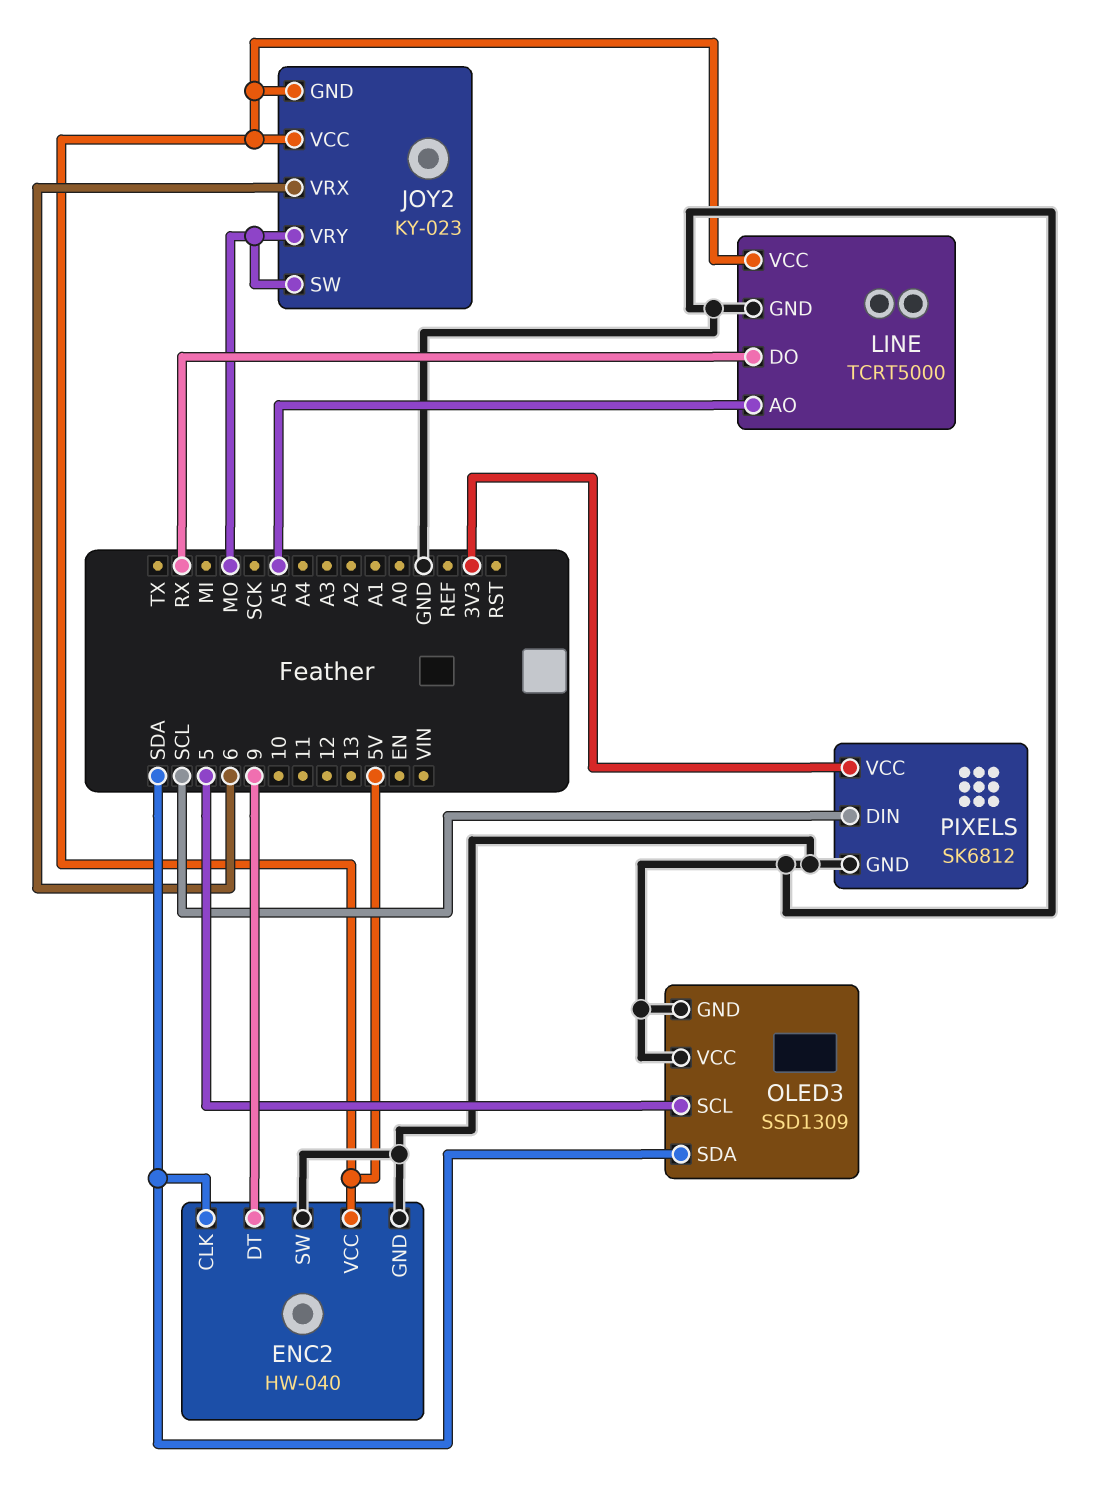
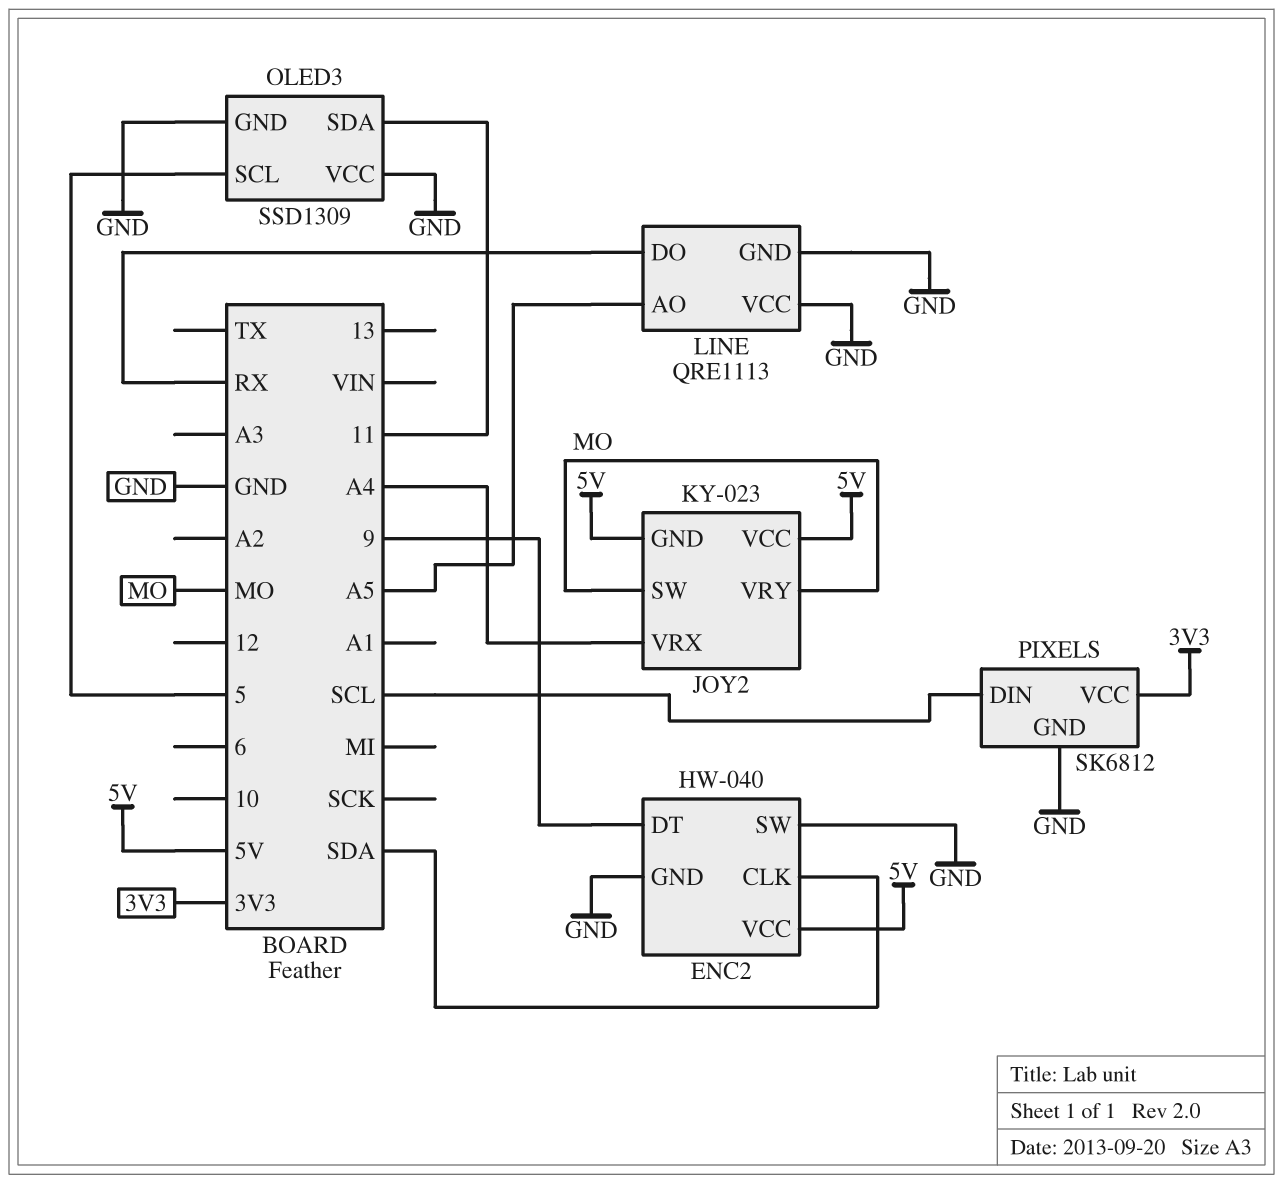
JOY2 pin VRX: 6 -> A4
LINE: TCRT5000 -> QRE1113
LINE pin VCC: 5V -> GND
OLED3 pin SDA: SDA -> 11

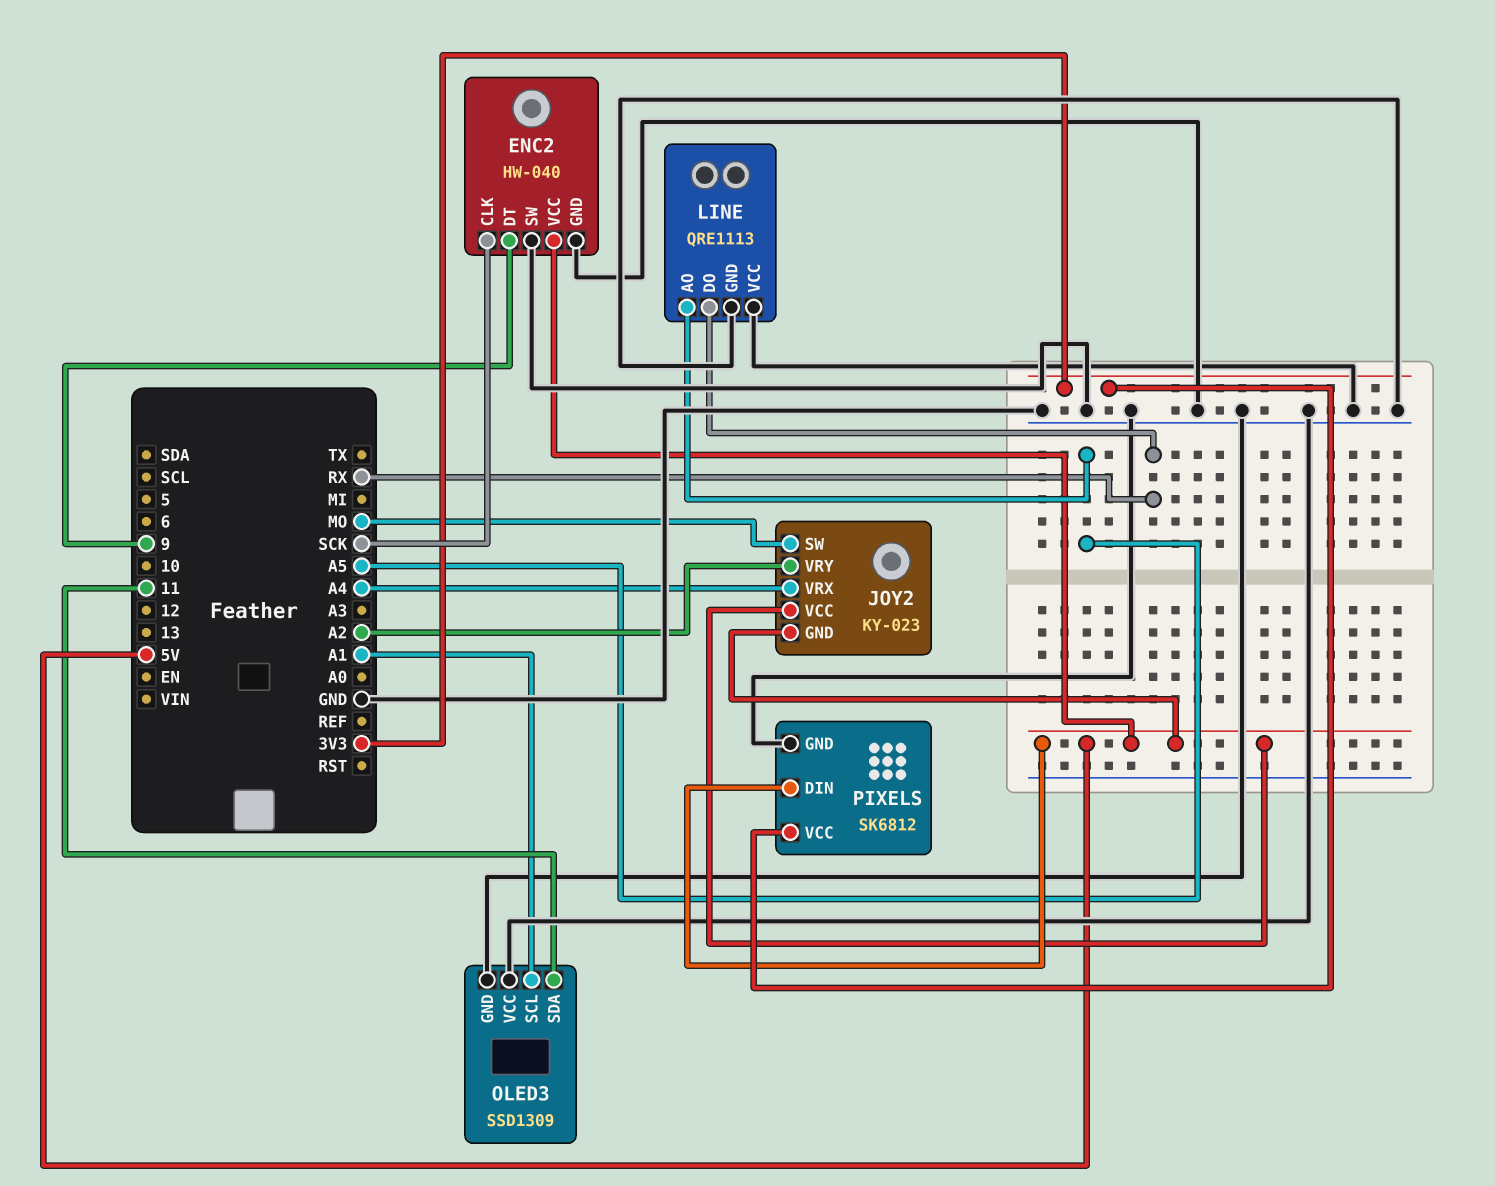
ENC2 pin CLK: SDA -> SCK
JOY2 pin VRY: MO -> A2
OLED3 pin SCL: 5 -> A1
PIXELS pin DIN: SCL -> 5V

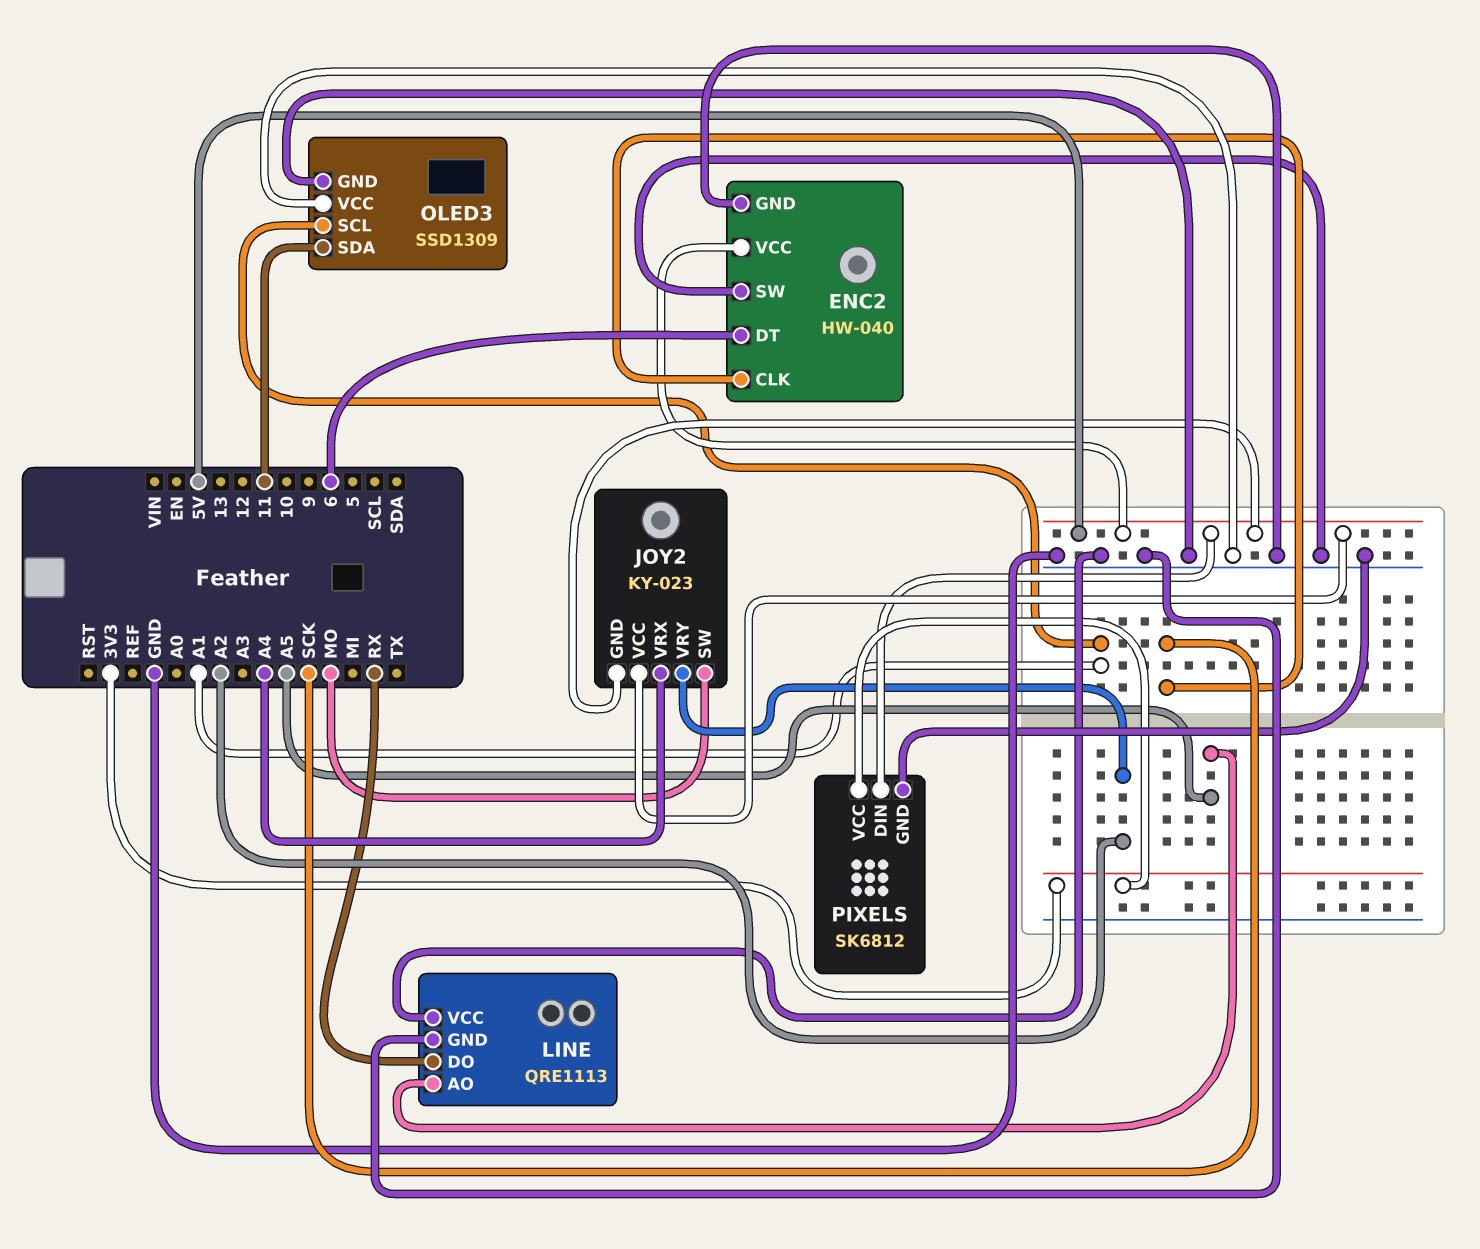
ENC2 pin DT: 9 -> 6

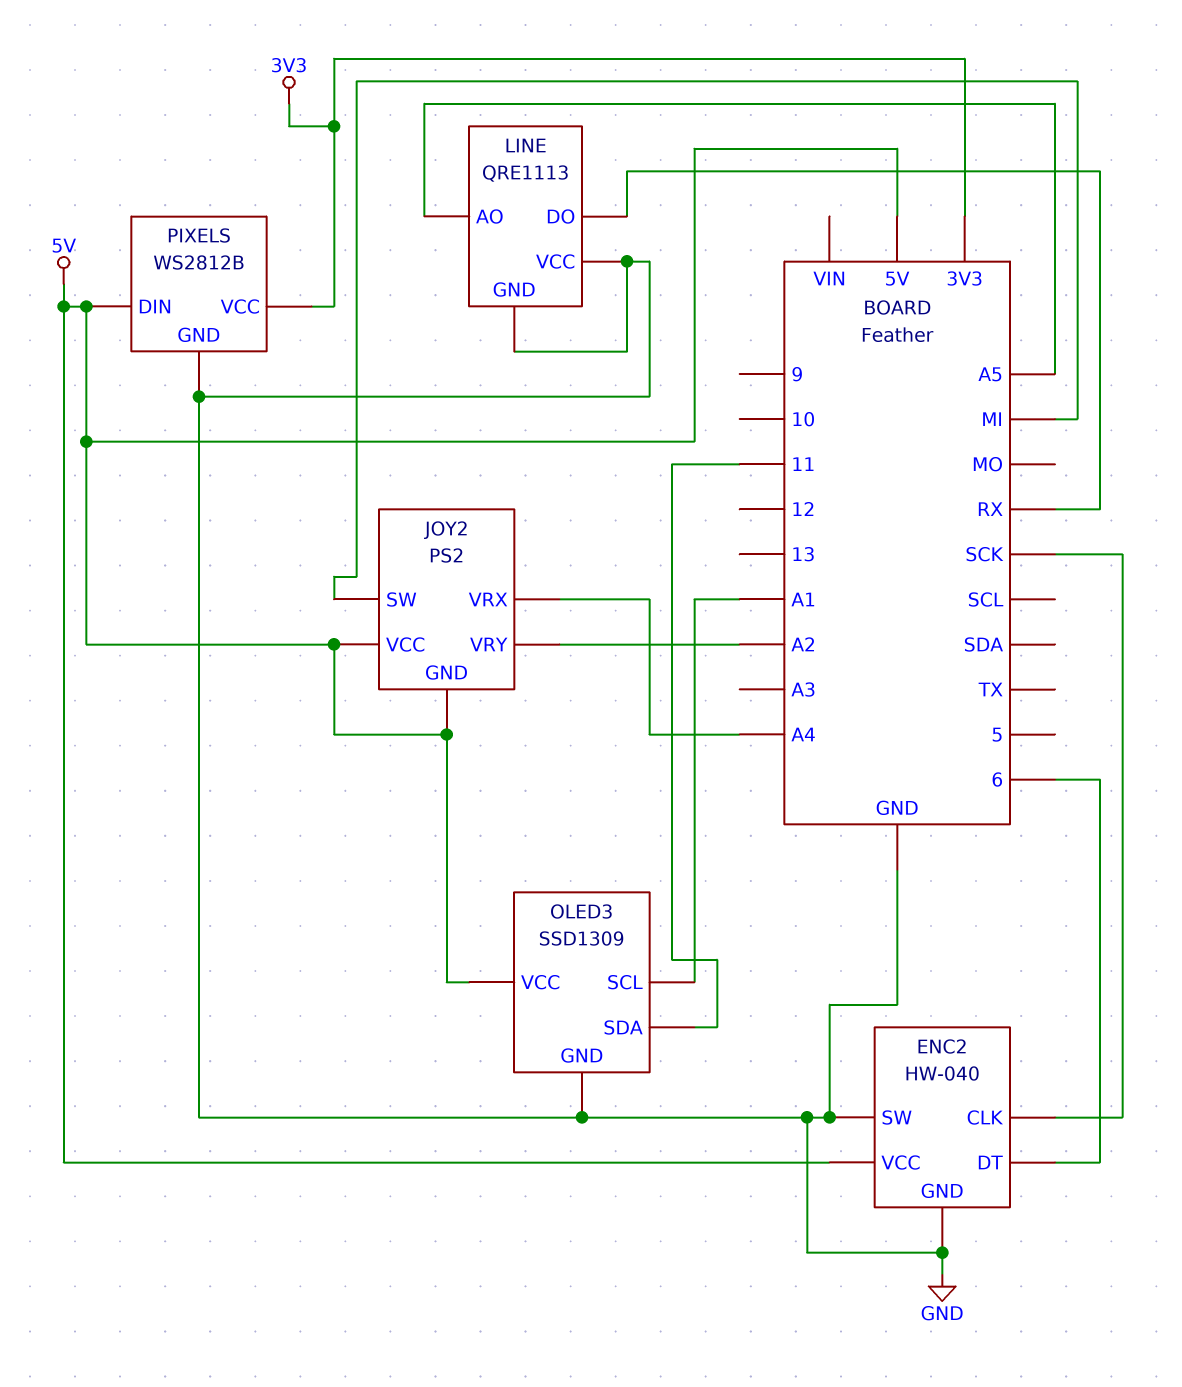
JOY2: KY-023 -> PS2
JOY2 pin SW: MO -> MI
OLED3 pin VCC: GND -> 5V
PIXELS: SK6812 -> WS2812B

